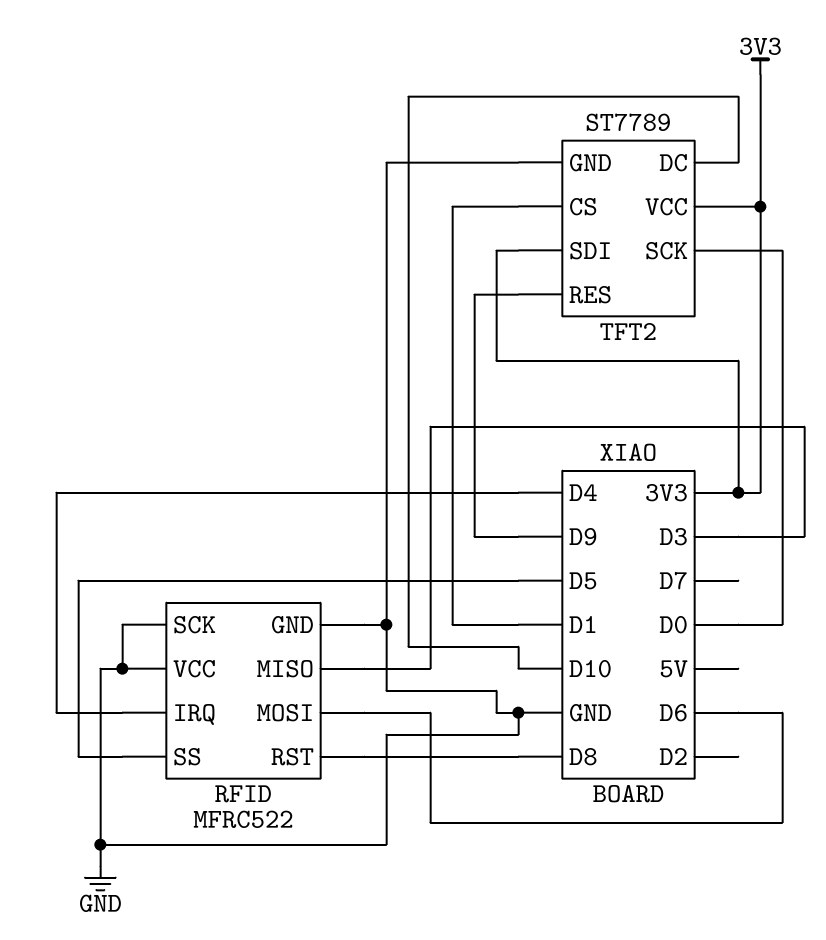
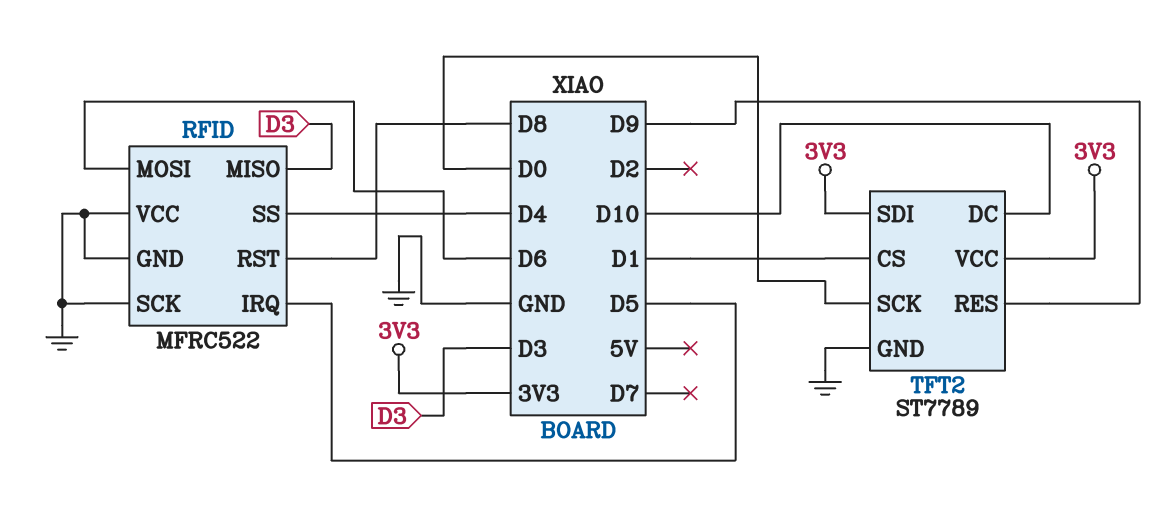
RFID pin IRQ: D4 -> D5
RFID pin SS: D5 -> D4

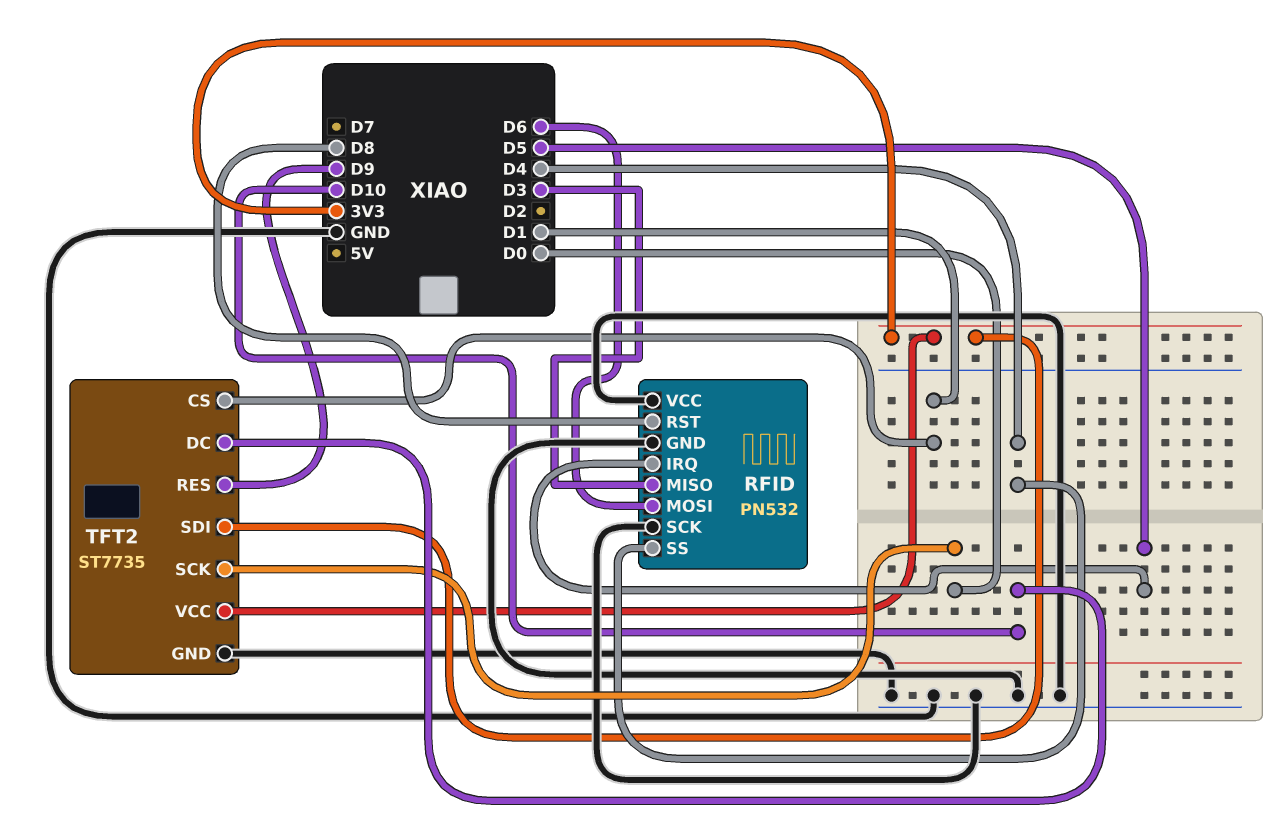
RFID: MFRC522 -> PN532
TFT2: ST7789 -> ST7735

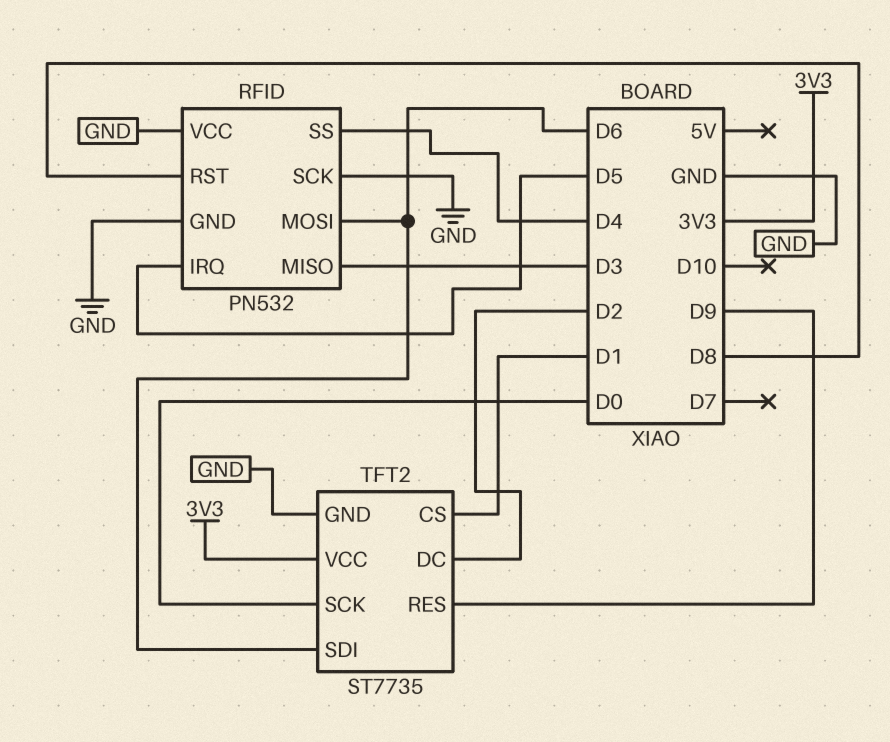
TFT2 pin DC: D10 -> D2
TFT2 pin SDI: 3V3 -> D6

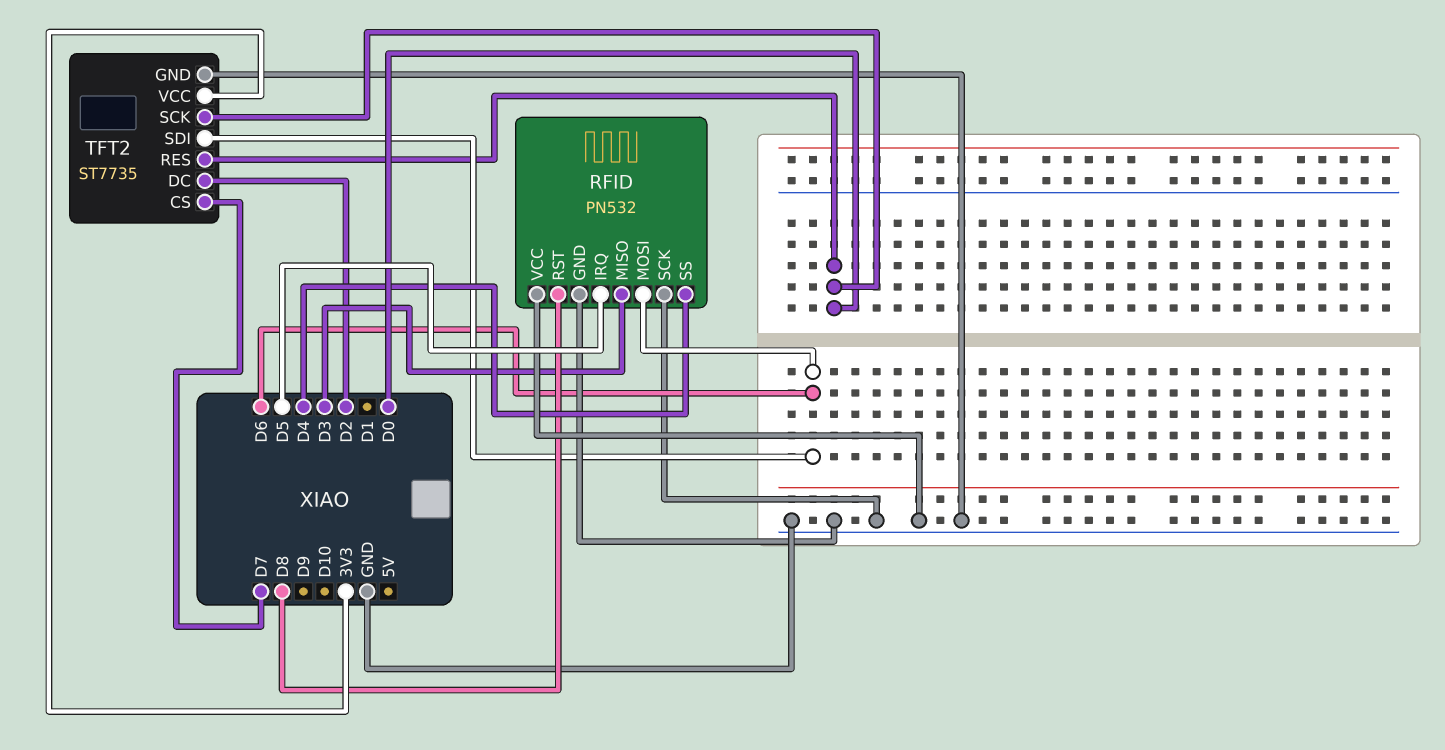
TFT2 pin CS: D1 -> D7
TFT2 pin RES: D9 -> D0

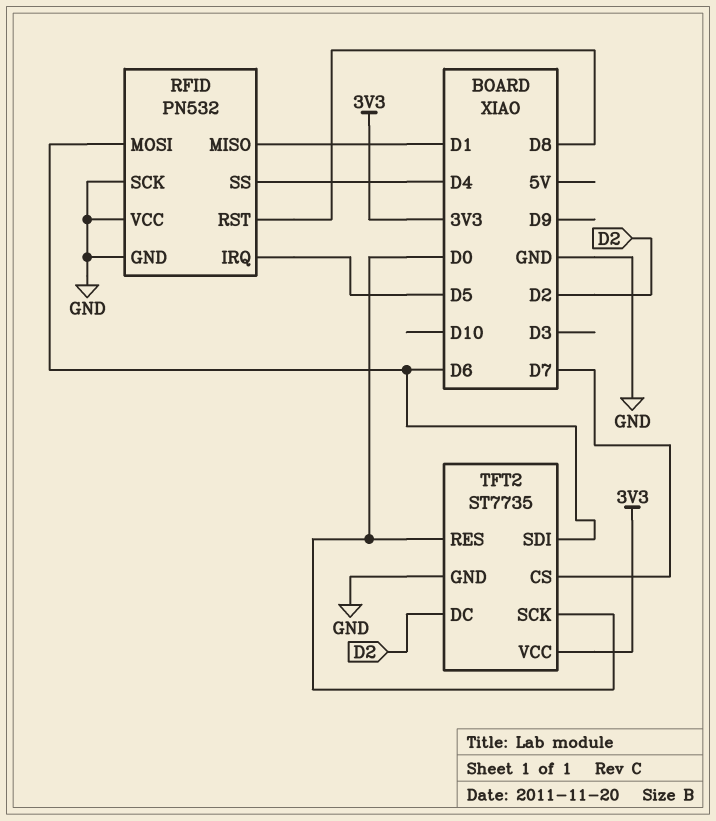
RFID pin MISO: D3 -> D1

